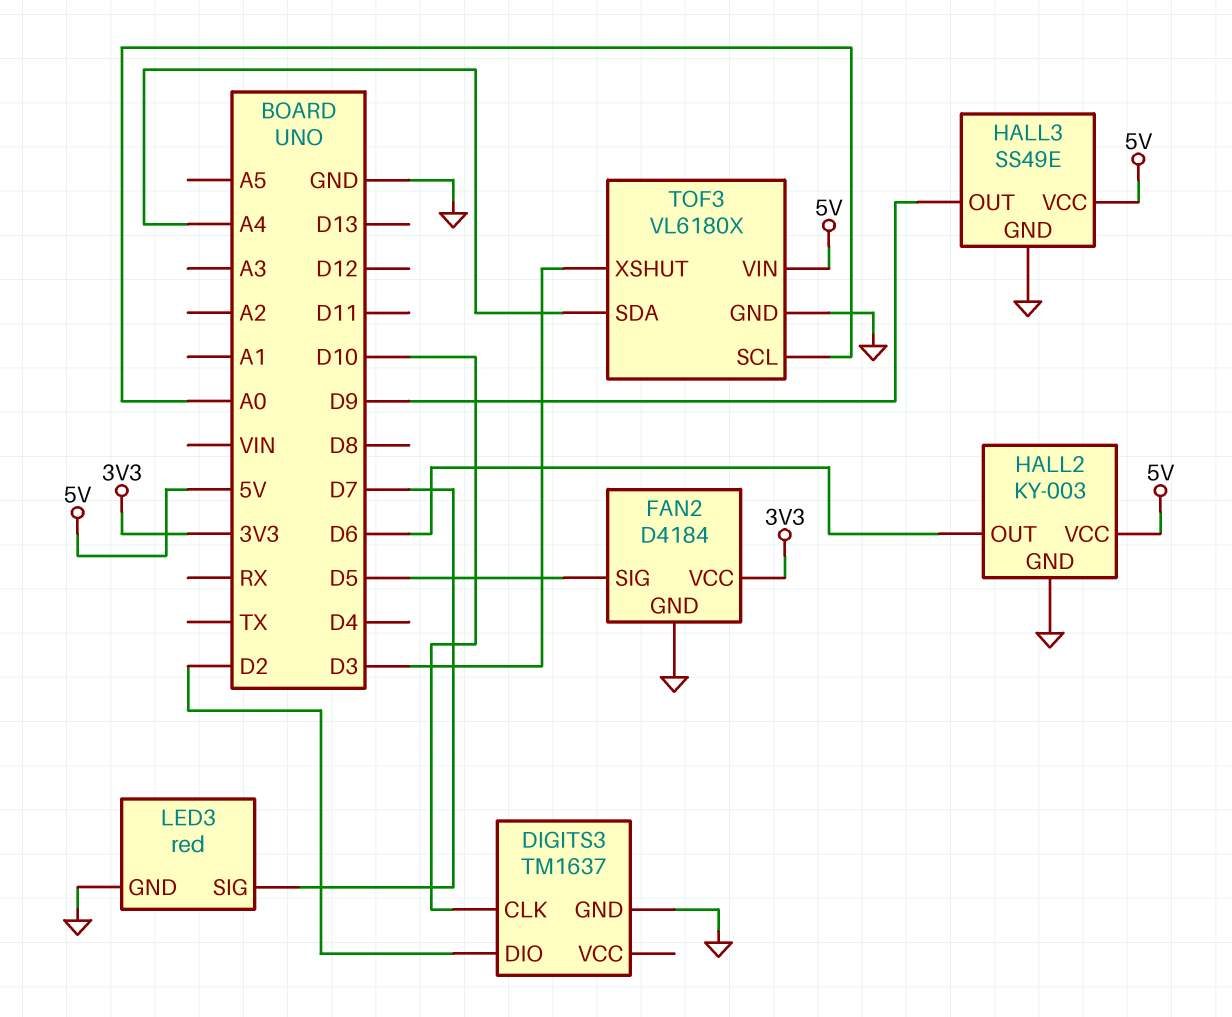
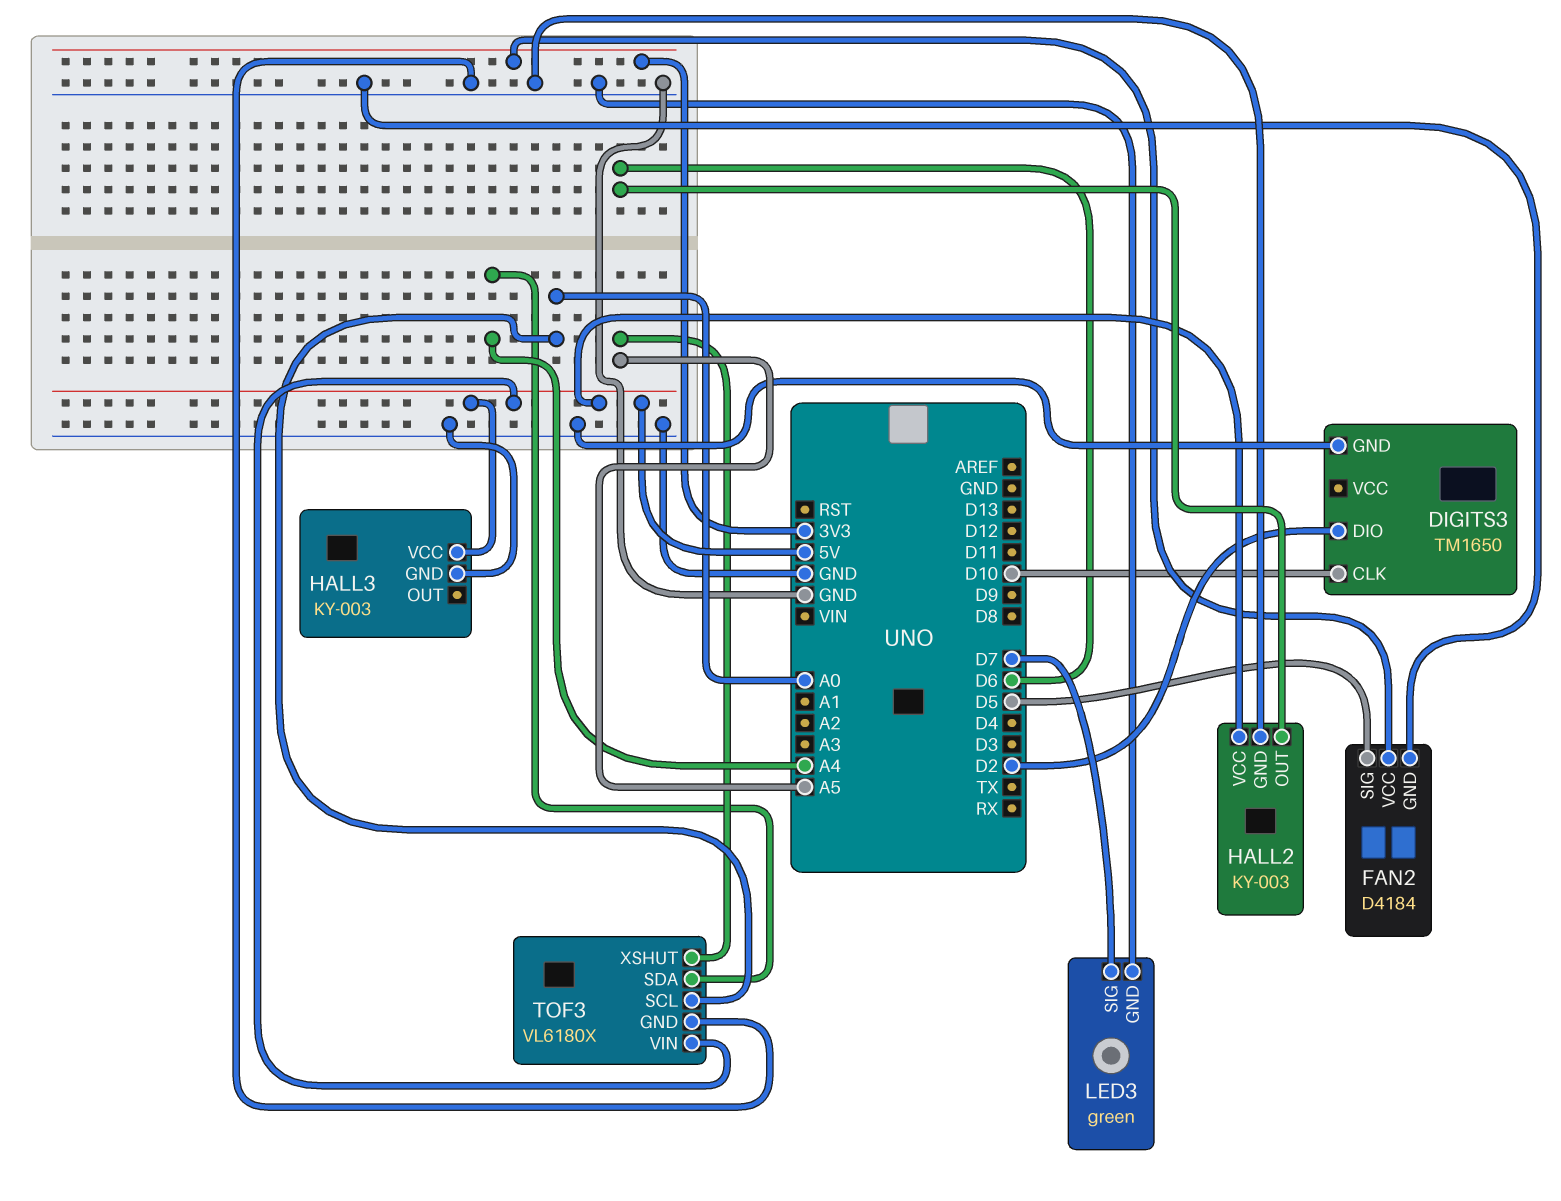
DIGITS3: TM1637 -> TM1650
HALL3: SS49E -> KY-003
HALL3 pin OUT: D9 -> none
LED3: red -> green
TOF3 pin XSHUT: D3 -> A5

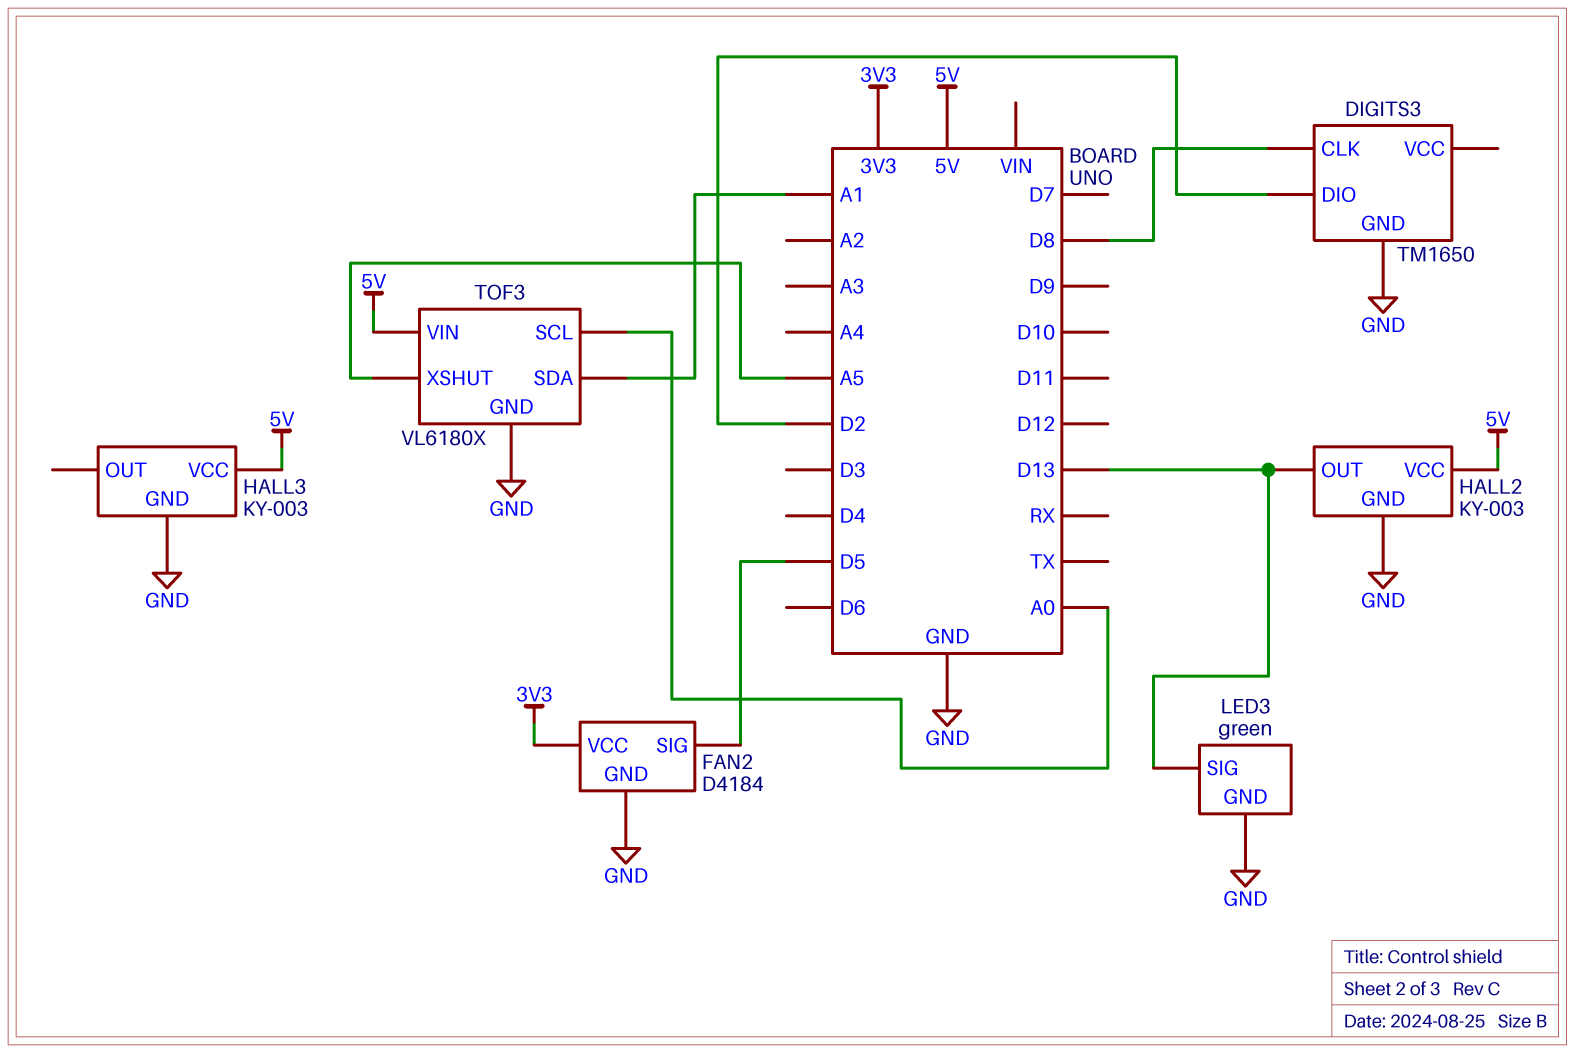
DIGITS3 pin CLK: D10 -> D8
HALL2 pin OUT: D6 -> D13
LED3 pin SIG: D7 -> D13
TOF3 pin SDA: A4 -> A1

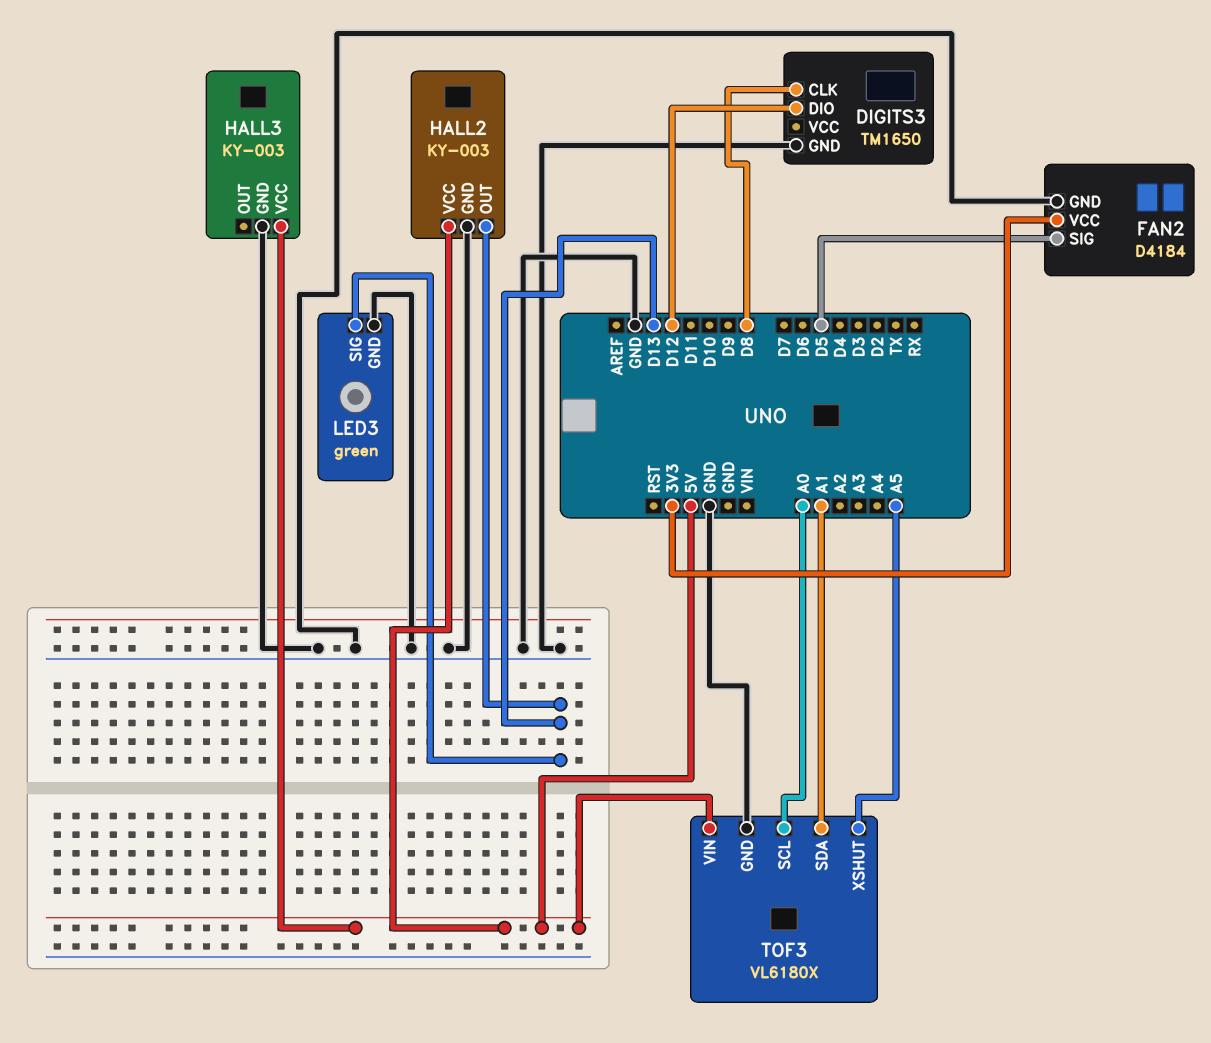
DIGITS3 pin DIO: D2 -> D12

